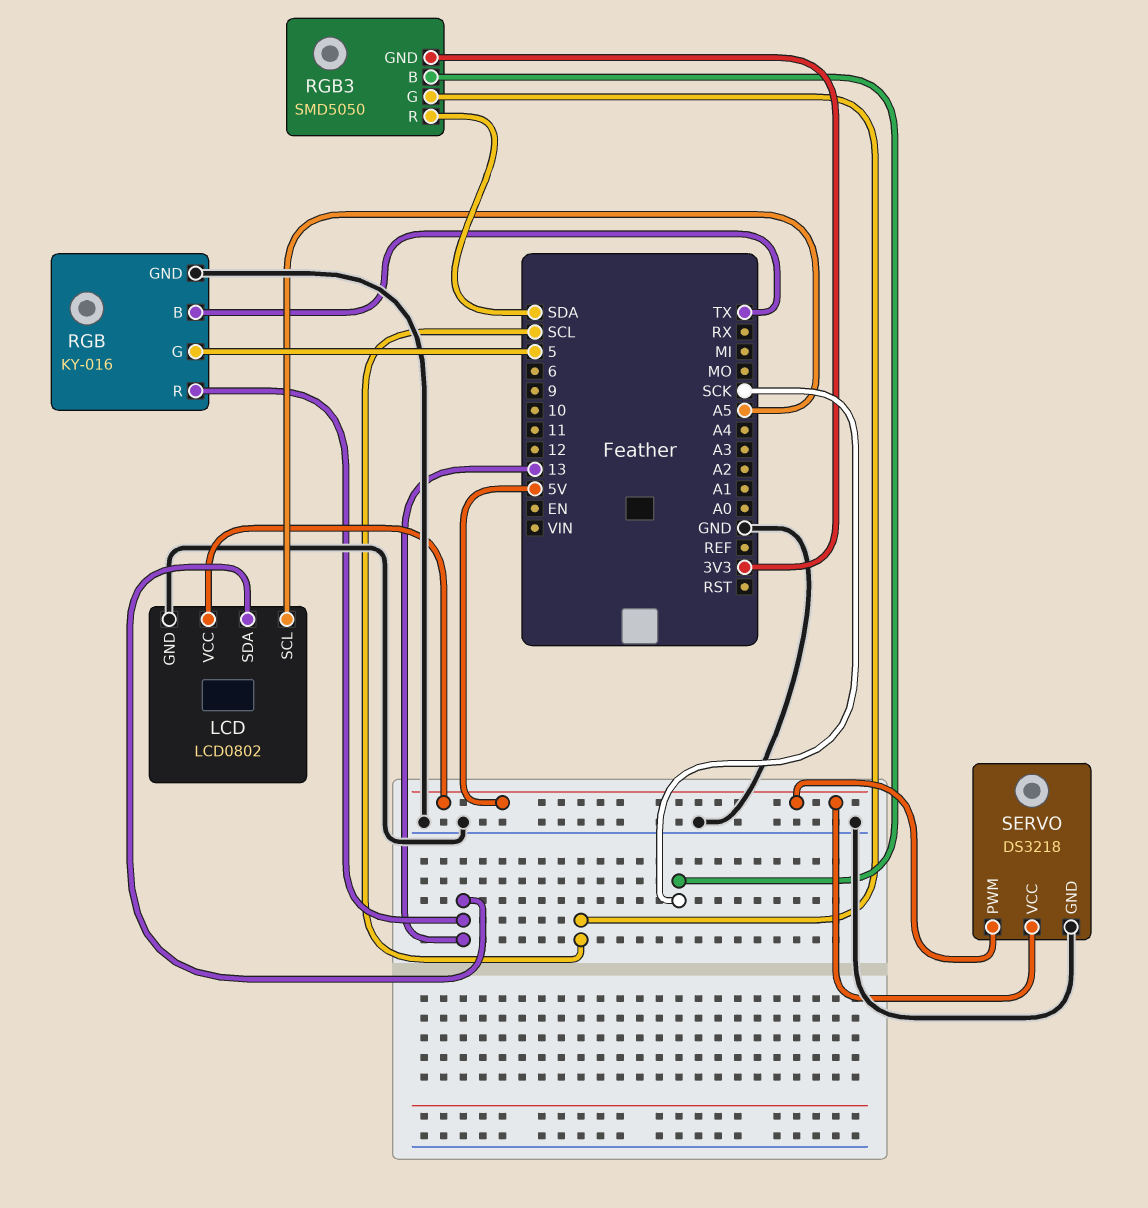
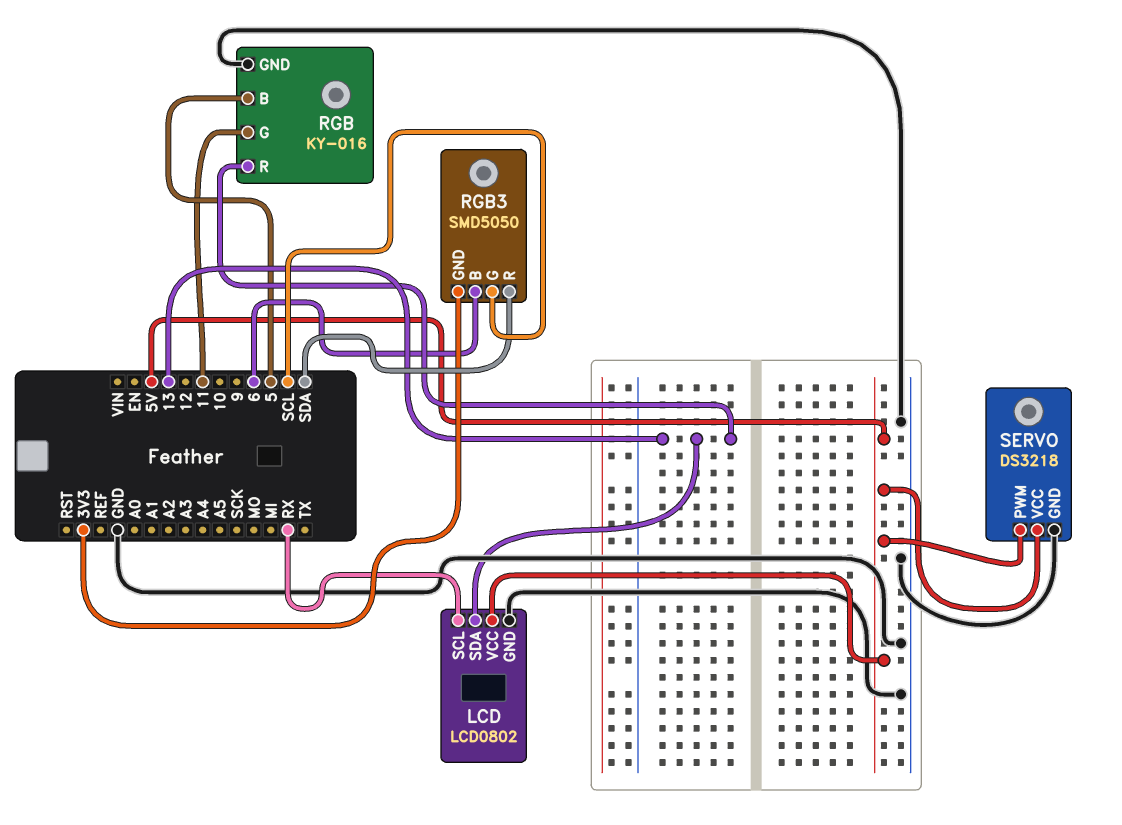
LCD pin SCL: A5 -> RX
RGB pin B: TX -> 5
RGB pin G: 5 -> 11
RGB3 pin B: SCK -> 6

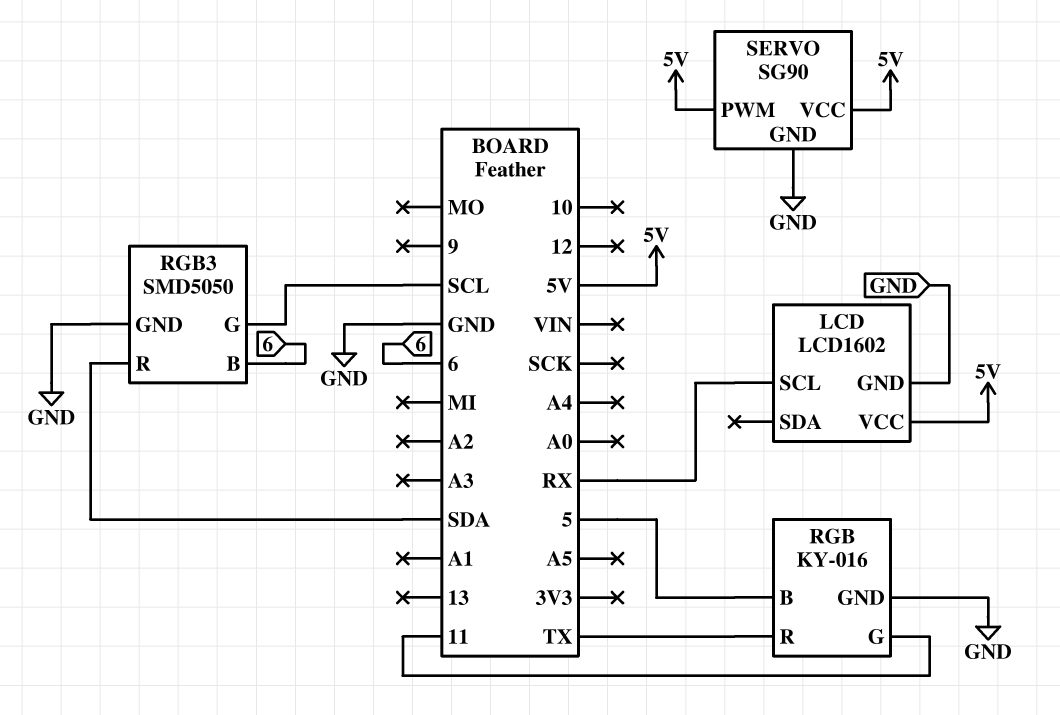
LCD: LCD0802 -> LCD1602
LCD pin SDA: 13 -> none
RGB pin R: 13 -> TX
RGB3 pin GND: 3V3 -> GND
SERVO: DS3218 -> SG90

